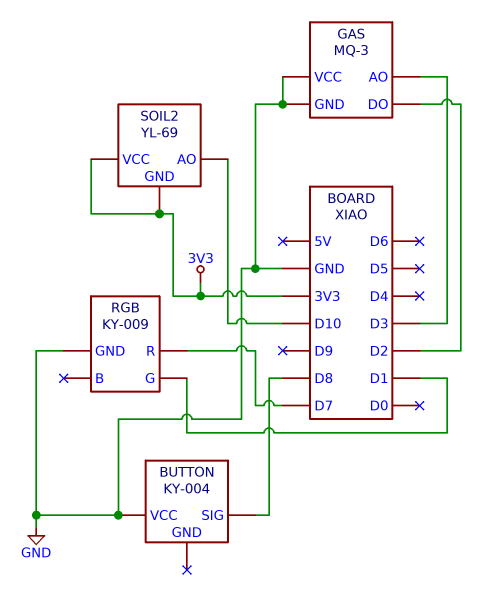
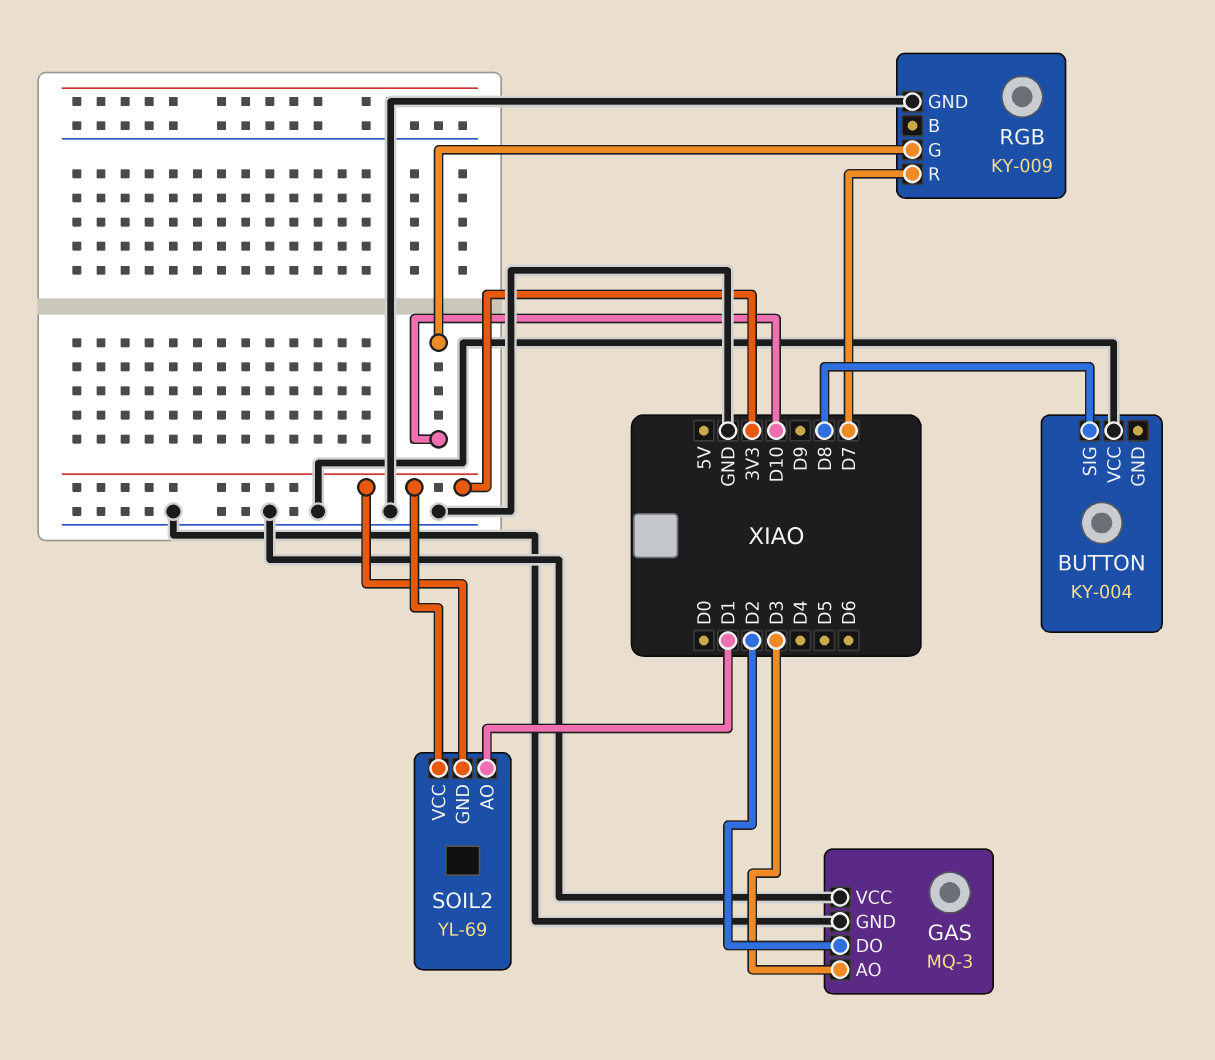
RGB pin G: D1 -> D10
SOIL2 pin AO: D10 -> D1

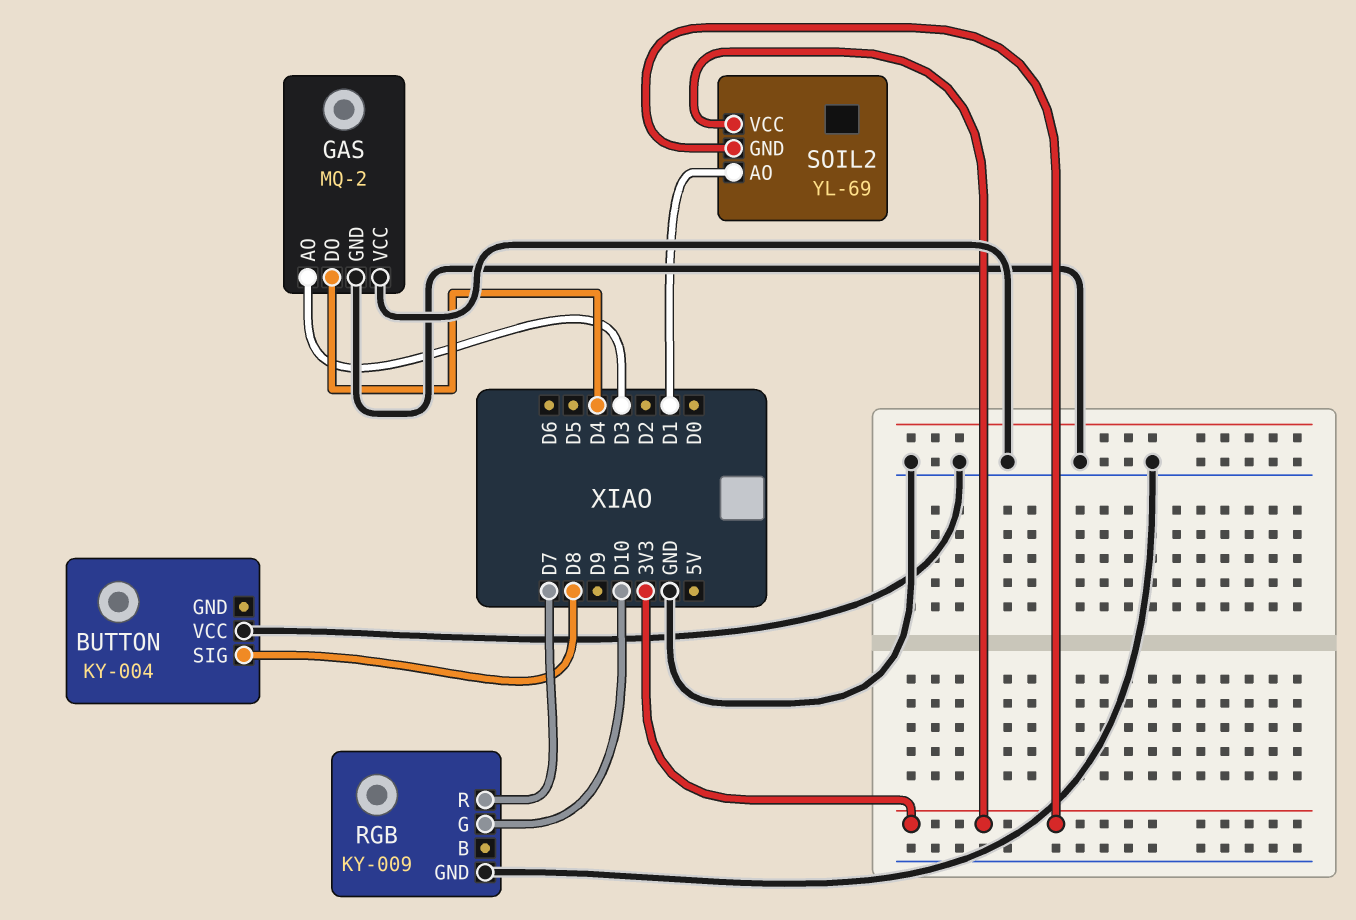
GAS: MQ-3 -> MQ-2
GAS pin DO: D2 -> D4

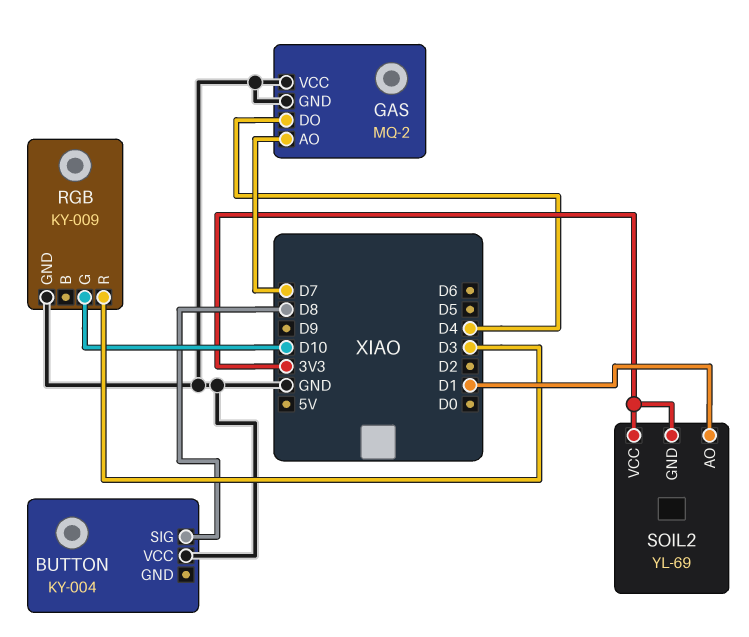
GAS pin AO: D3 -> D7
RGB pin R: D7 -> D3

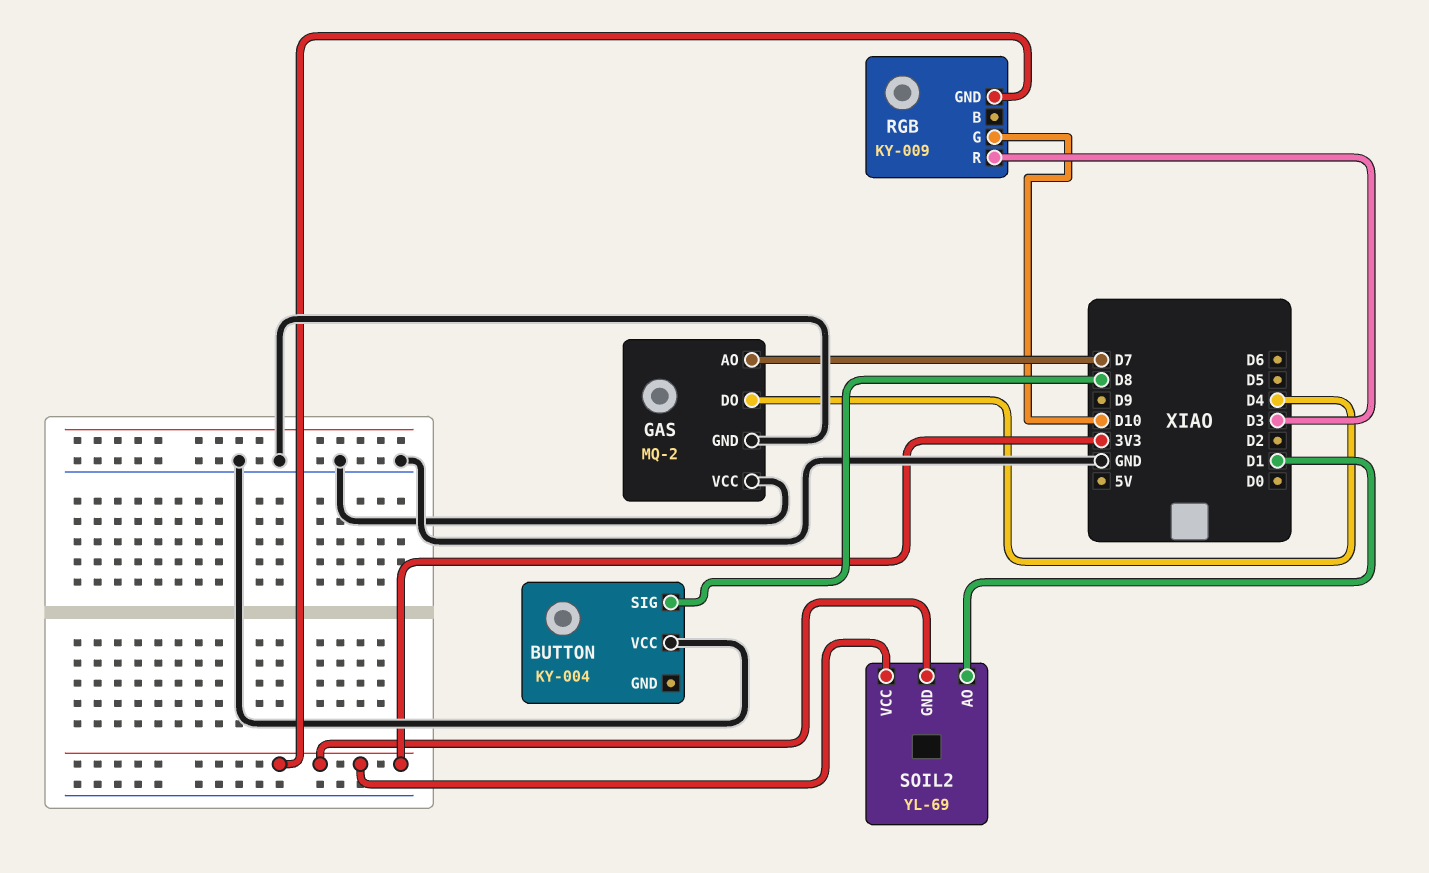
RGB pin GND: GND -> 3V3

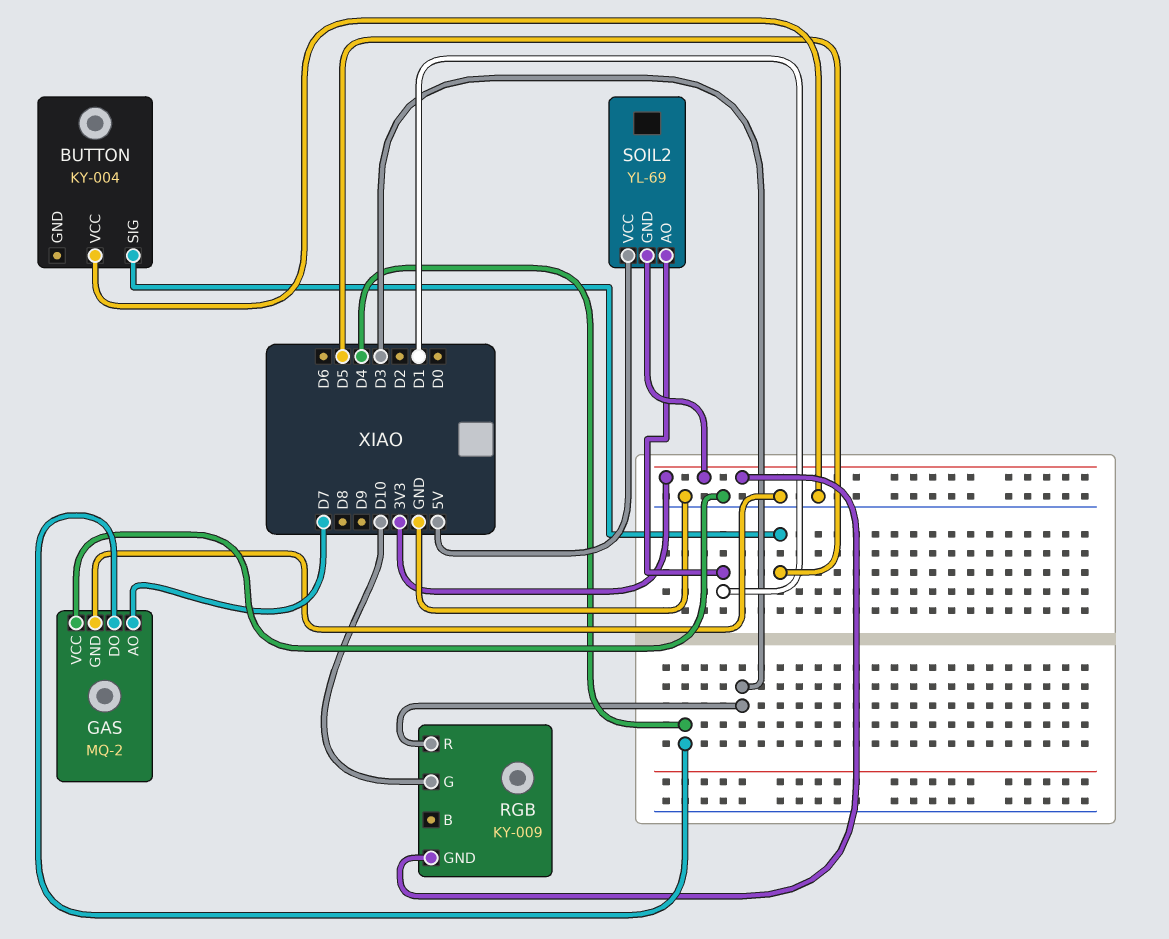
BUTTON pin SIG: D8 -> D5
SOIL2 pin VCC: 3V3 -> 5V

